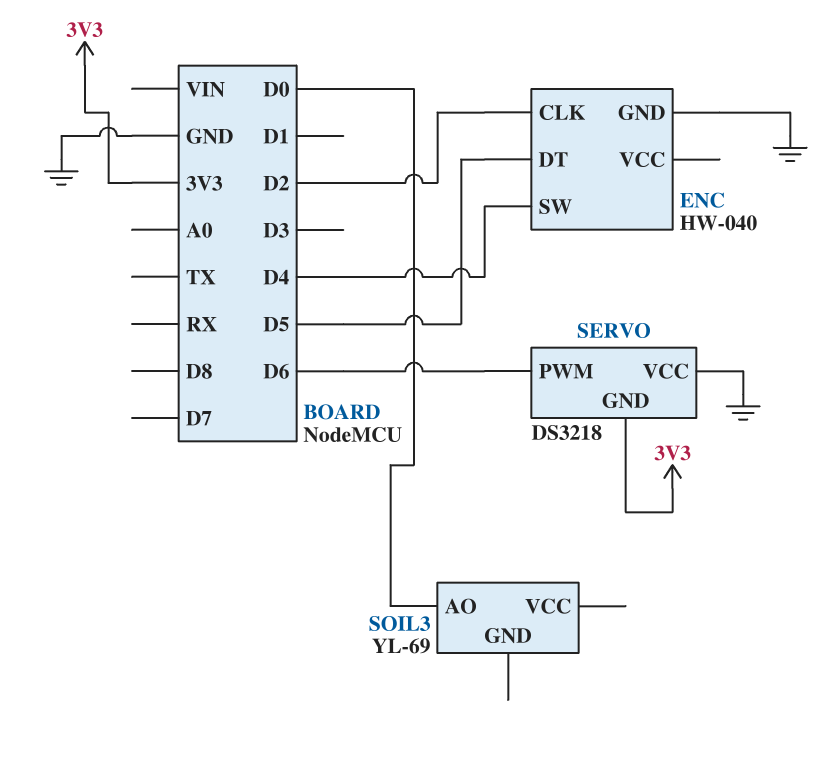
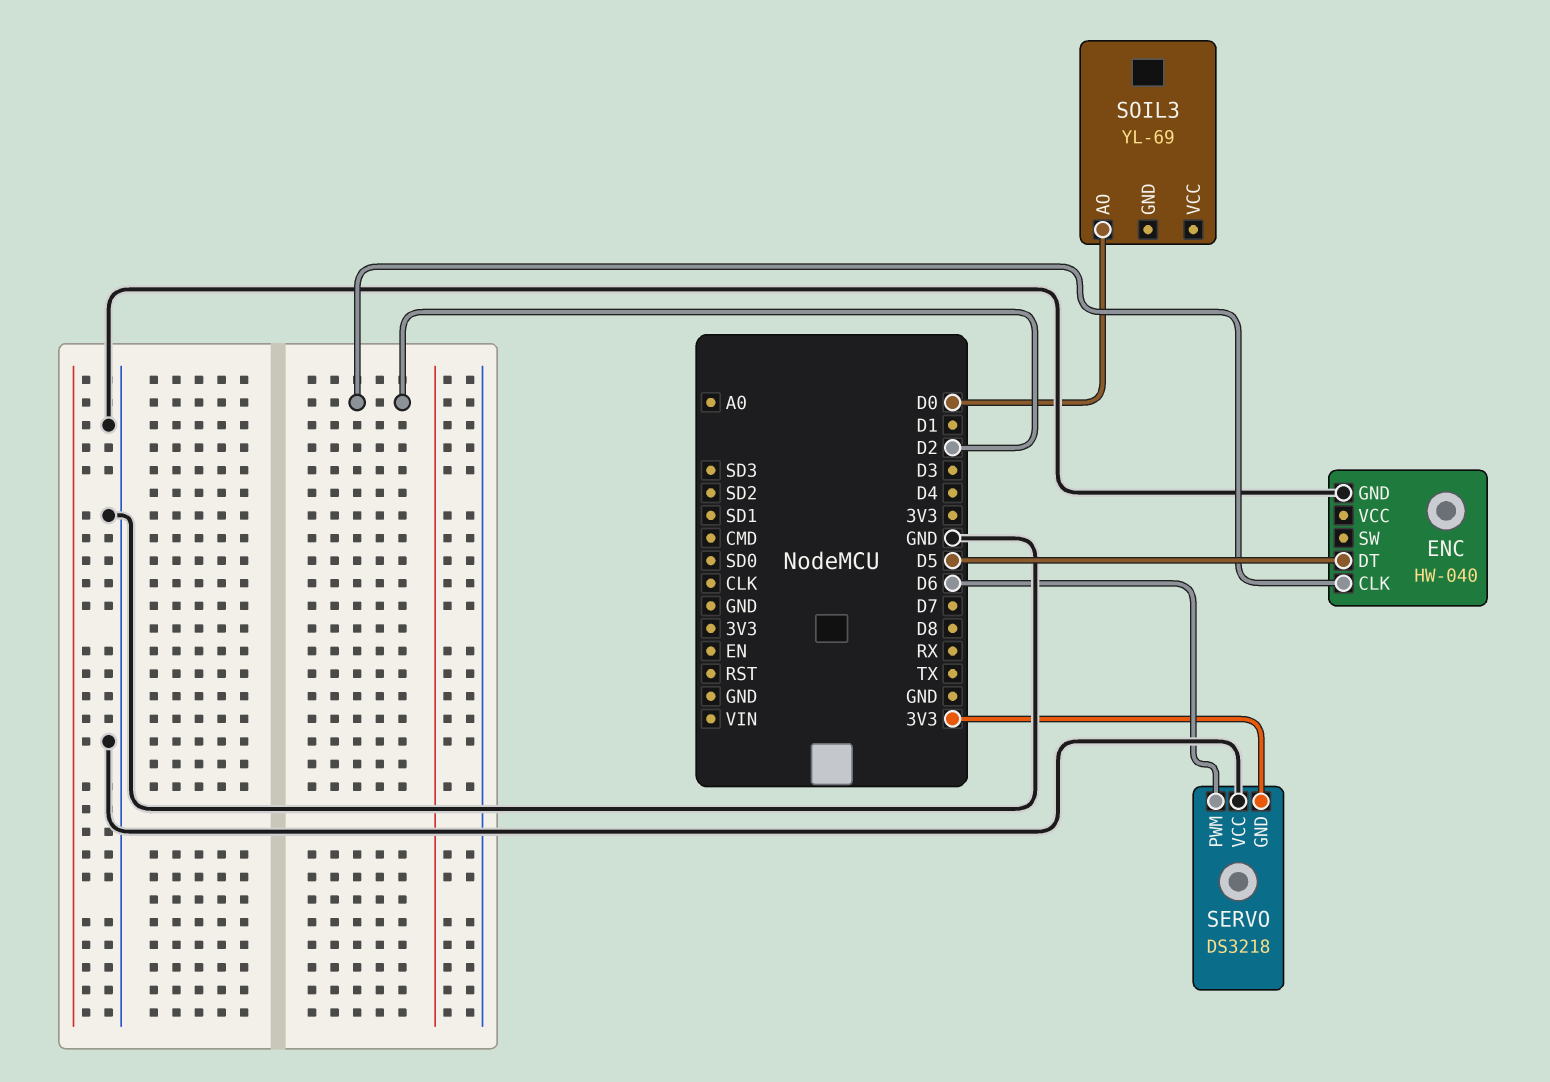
ENC pin SW: D4 -> none

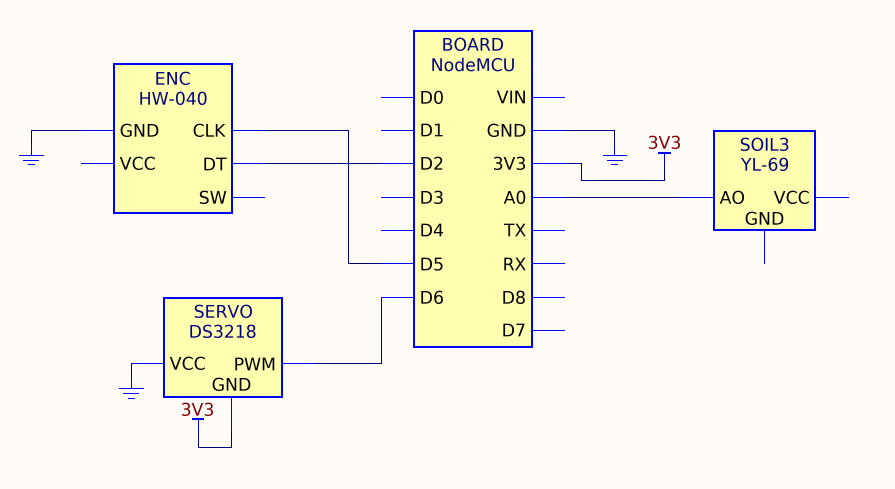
ENC pin CLK: D2 -> D5
ENC pin DT: D5 -> D2
SOIL3 pin AO: D0 -> A0

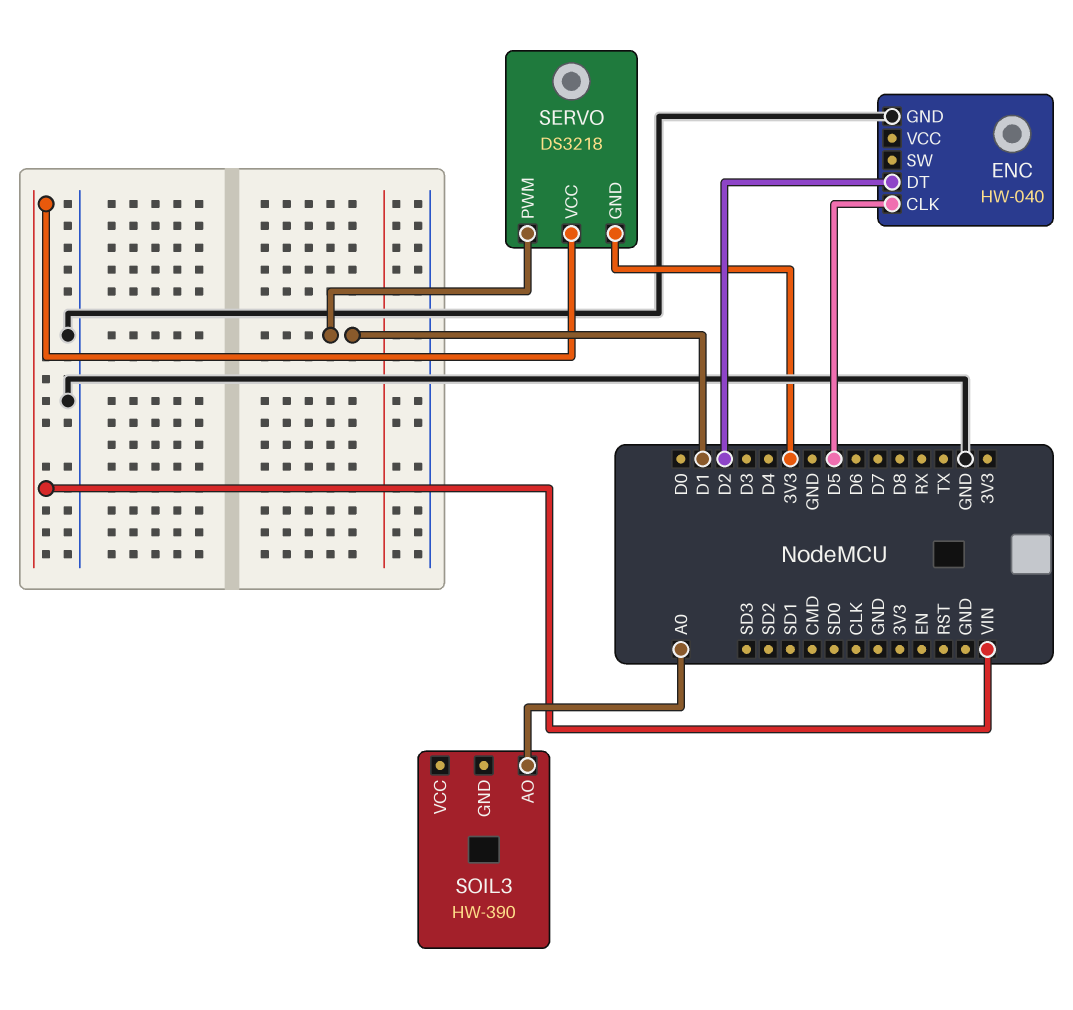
SERVO pin PWM: D6 -> D1
SERVO pin VCC: GND -> VIN
SOIL3: YL-69 -> HW-390

